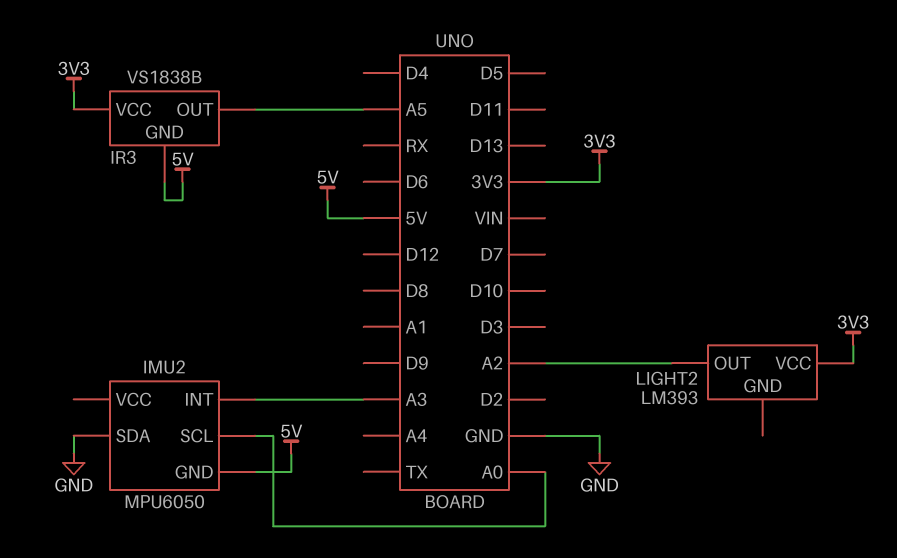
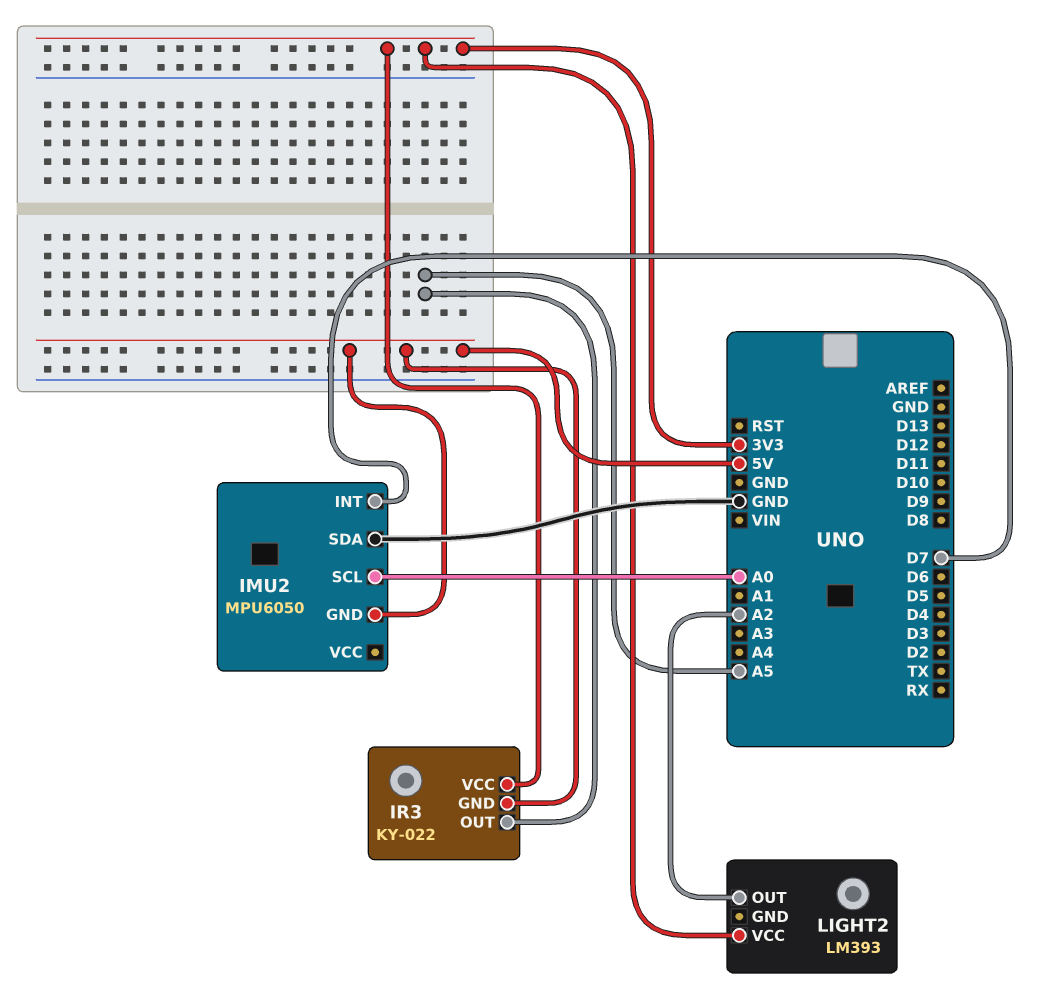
IMU2 pin INT: A3 -> D7
IR3: VS1838B -> KY-022

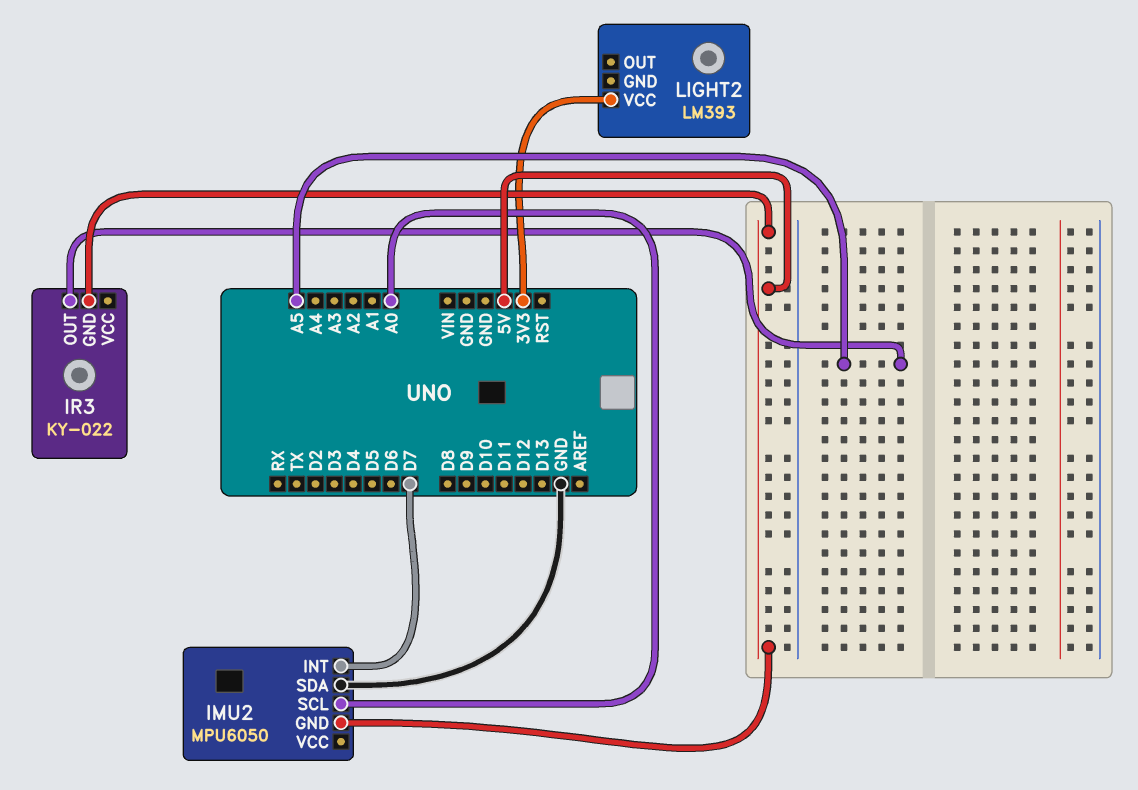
IR3 pin VCC: 3V3 -> none
LIGHT2 pin OUT: A2 -> none

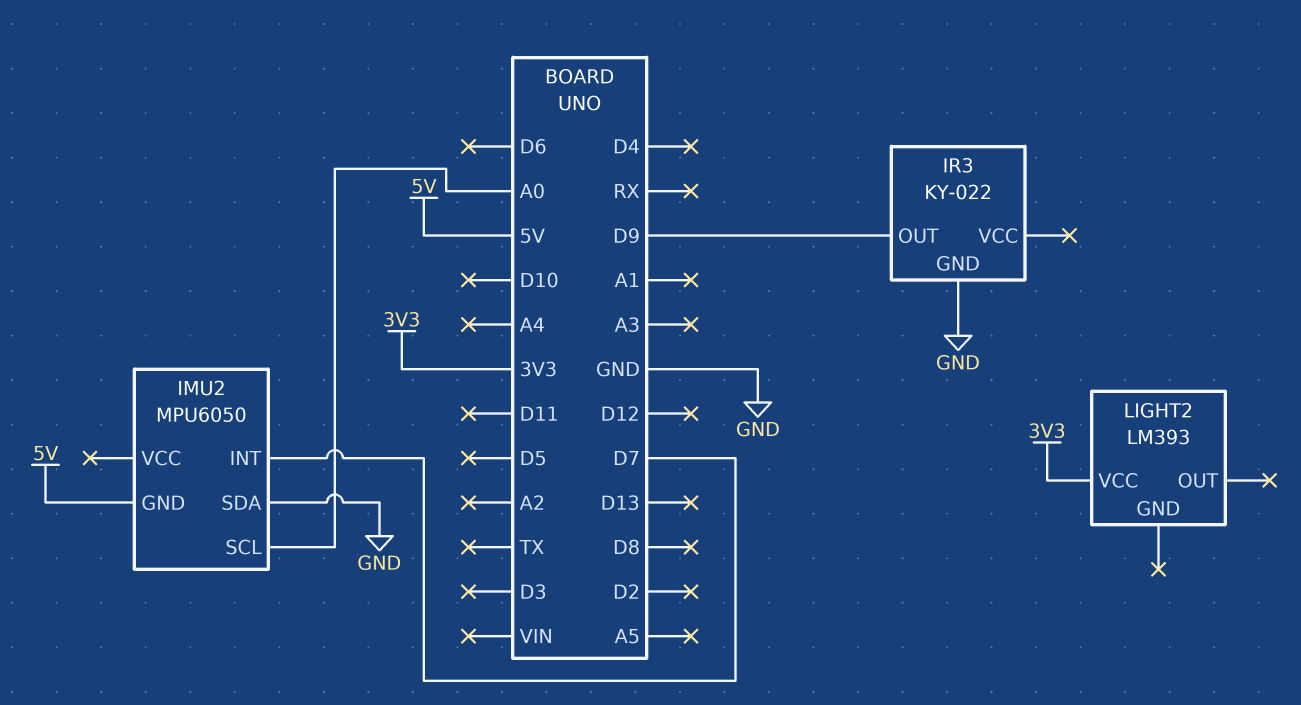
IR3 pin GND: 5V -> GND
IR3 pin OUT: A5 -> D9

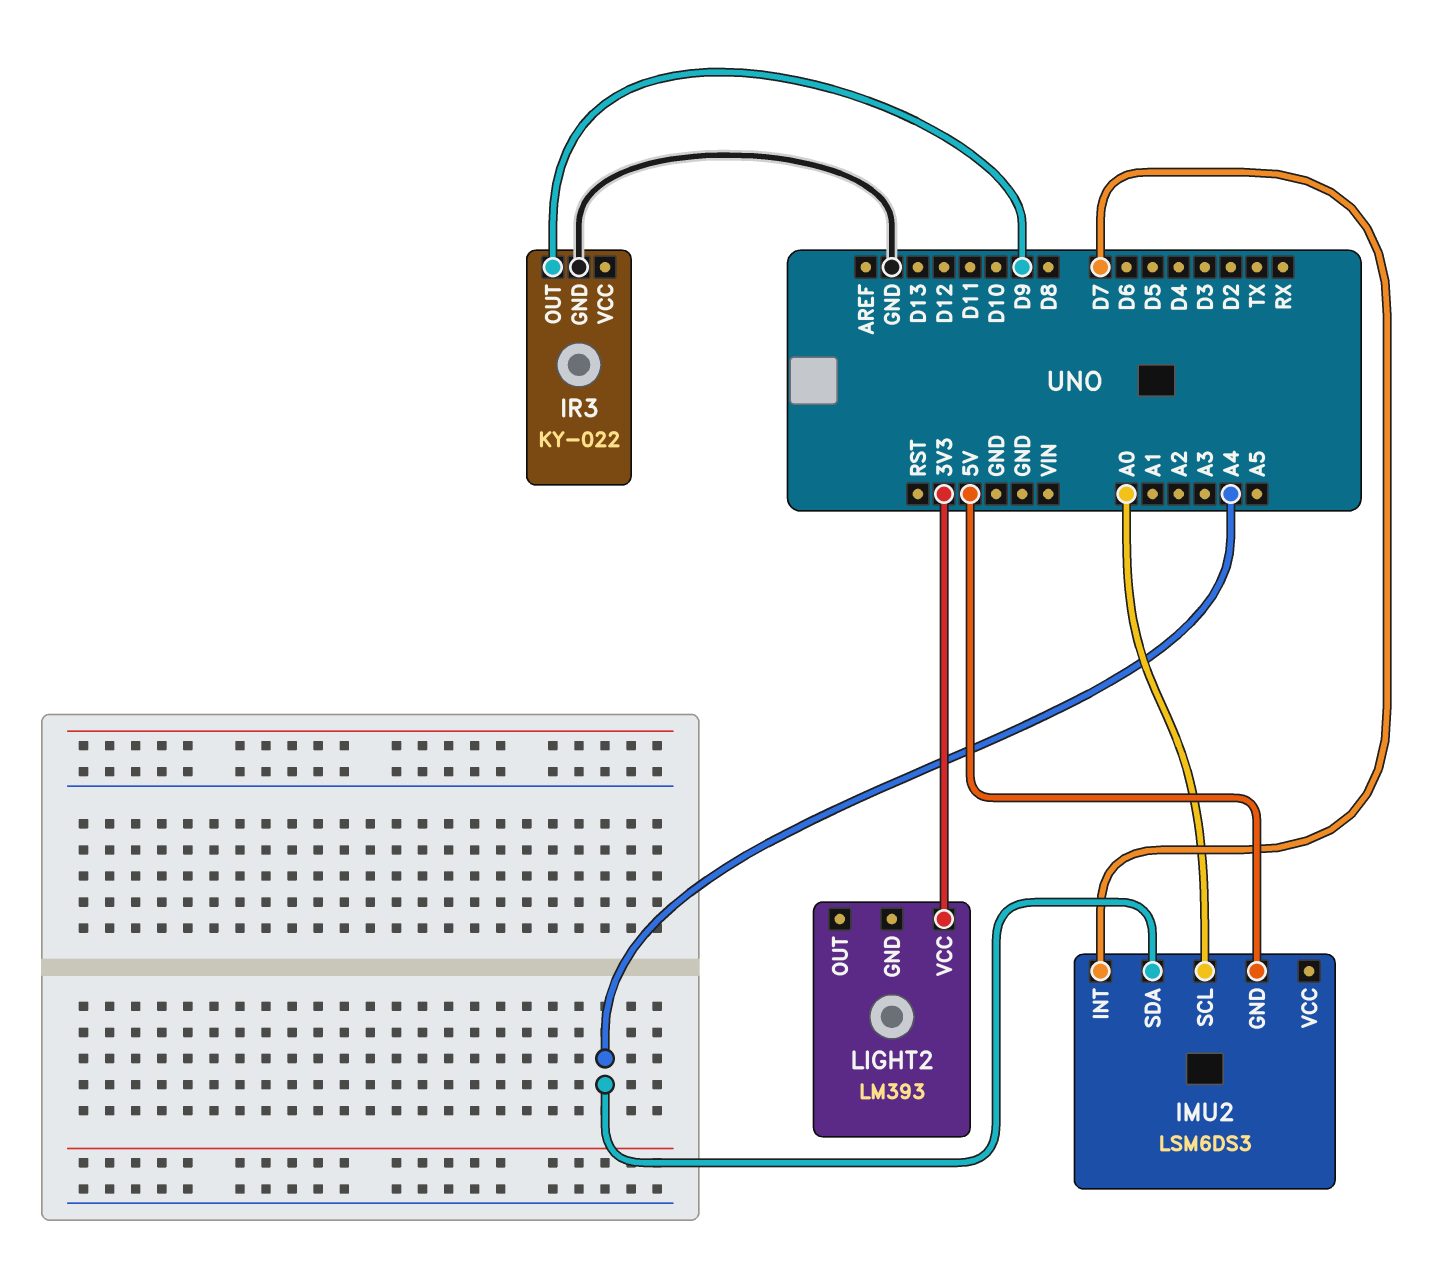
IMU2: MPU6050 -> LSM6DS3
IMU2 pin SDA: GND -> A4

